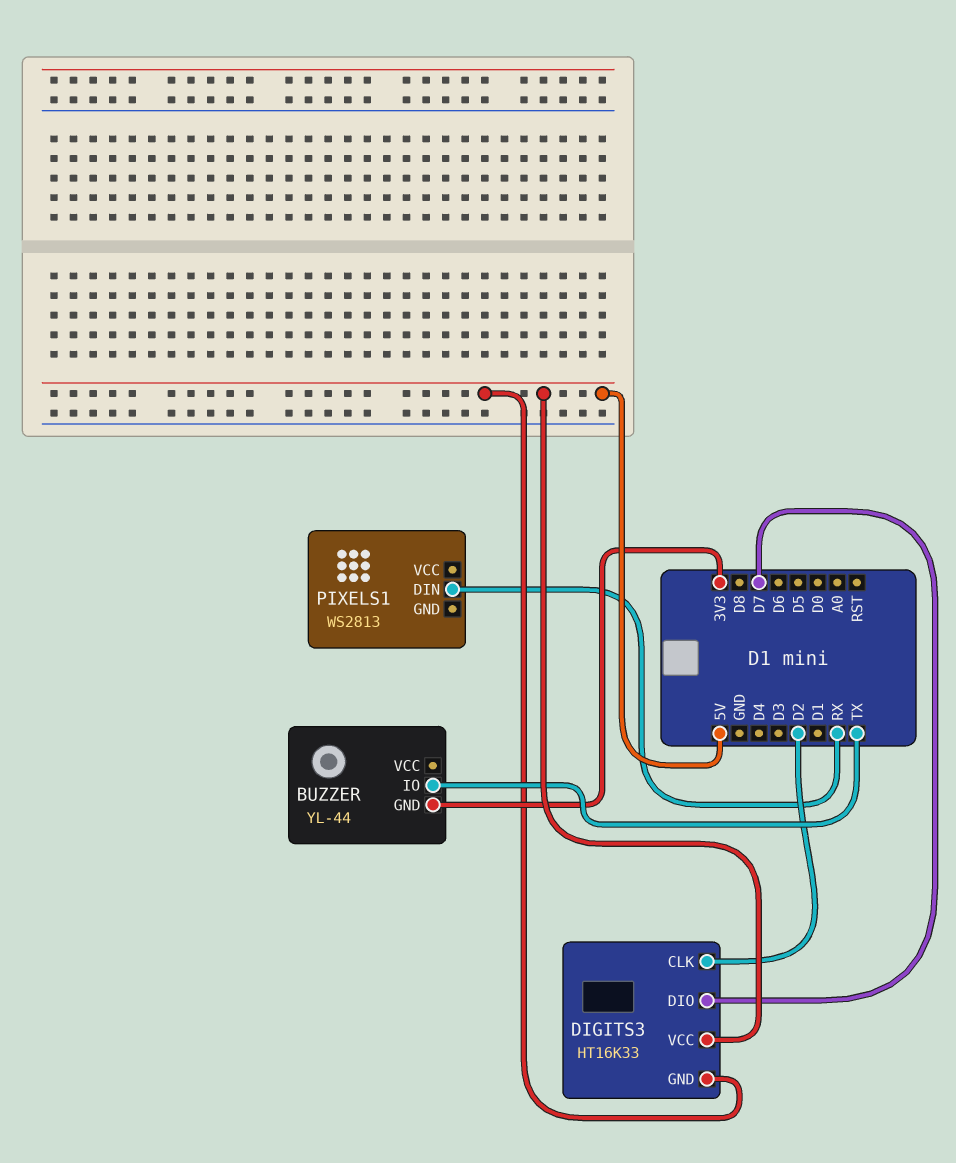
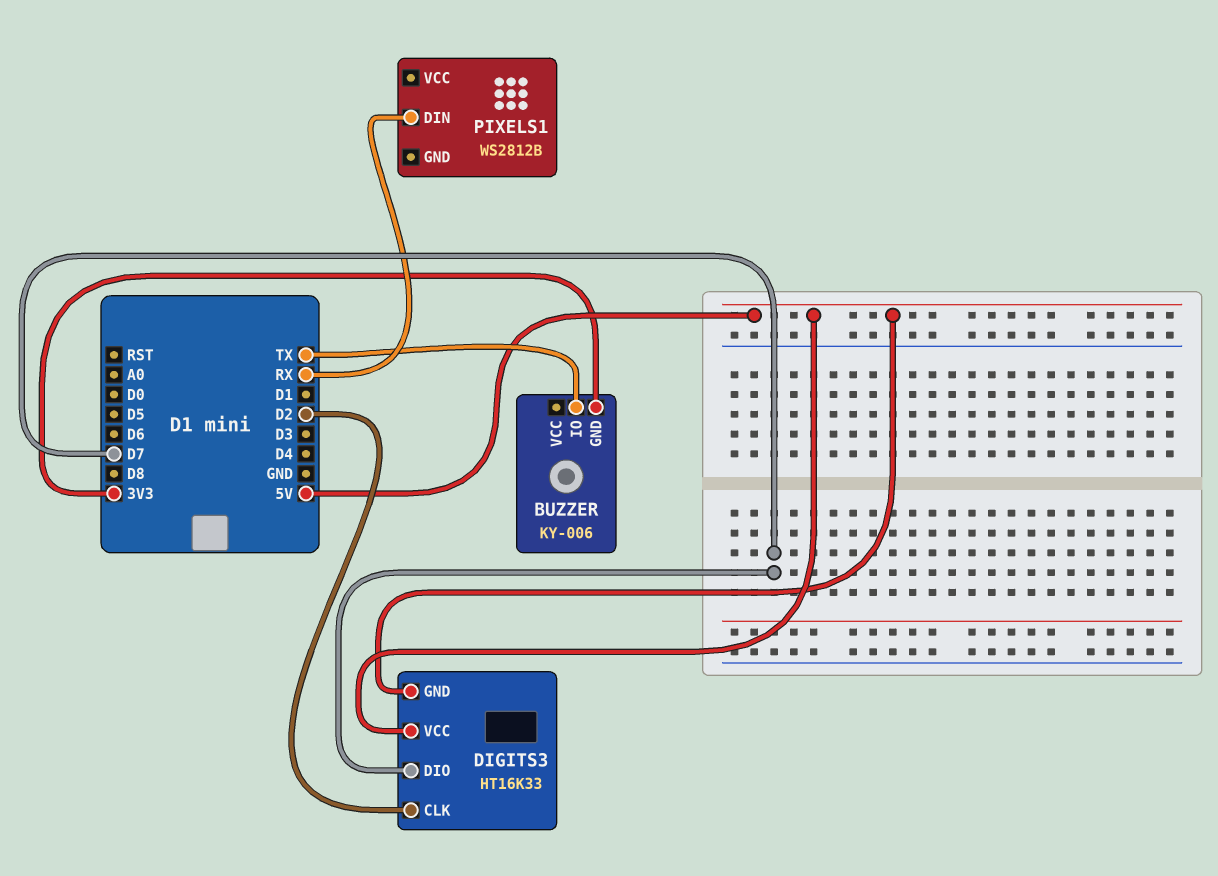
BUZZER: YL-44 -> KY-006
PIXELS1: WS2813 -> WS2812B

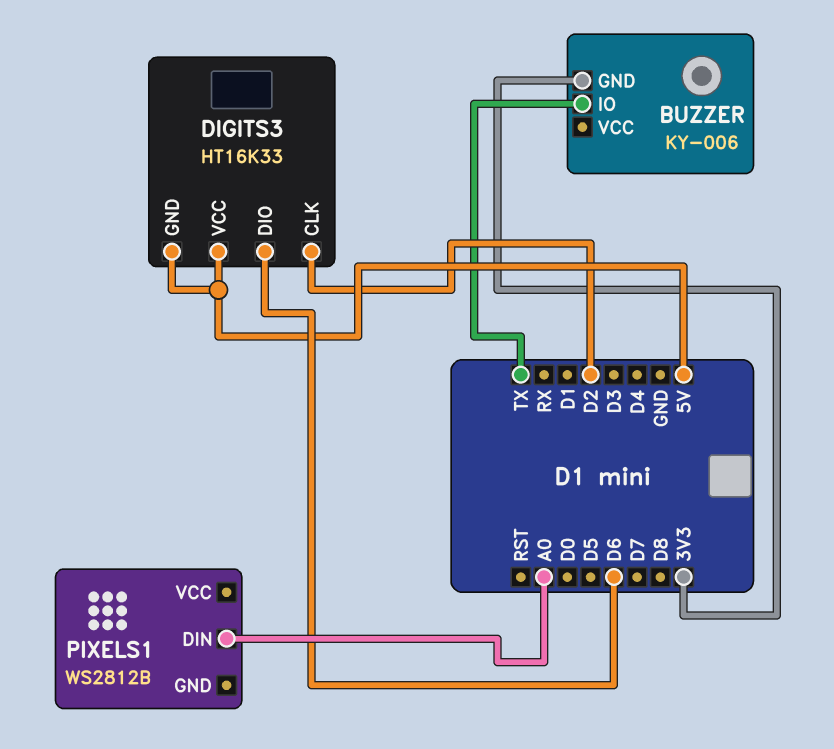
DIGITS3 pin DIO: D7 -> D6
PIXELS1 pin DIN: RX -> A0

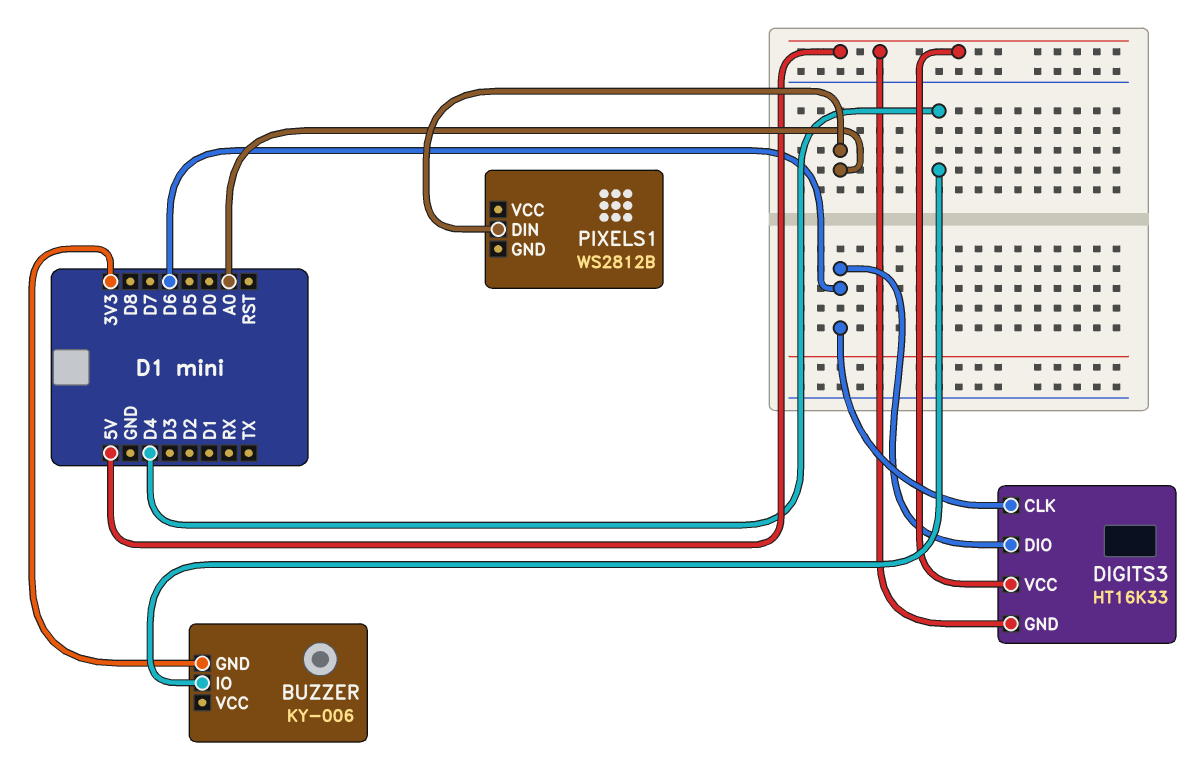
BUZZER pin IO: TX -> D4
DIGITS3 pin CLK: D2 -> D6

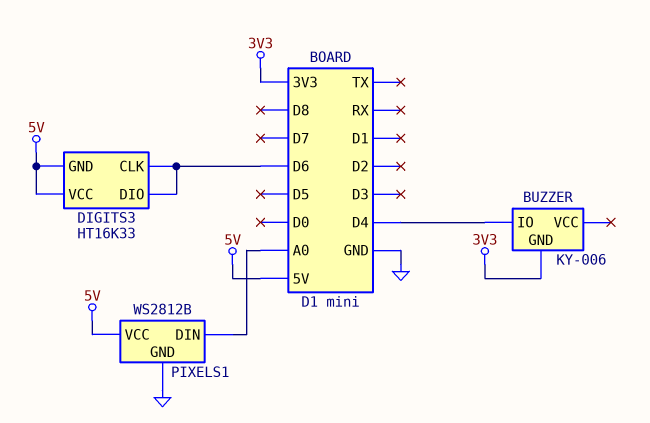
PIXELS1 pin GND: none -> GND
PIXELS1 pin VCC: none -> 5V

